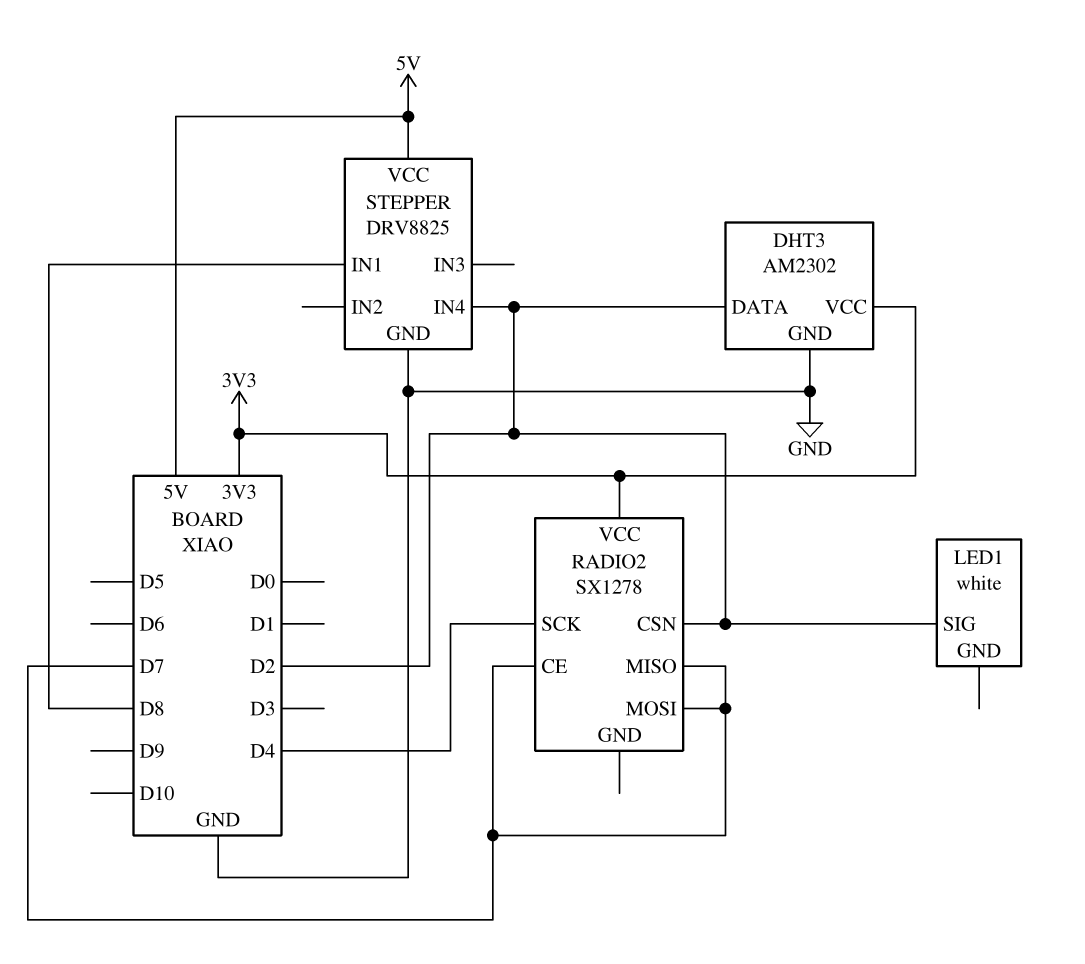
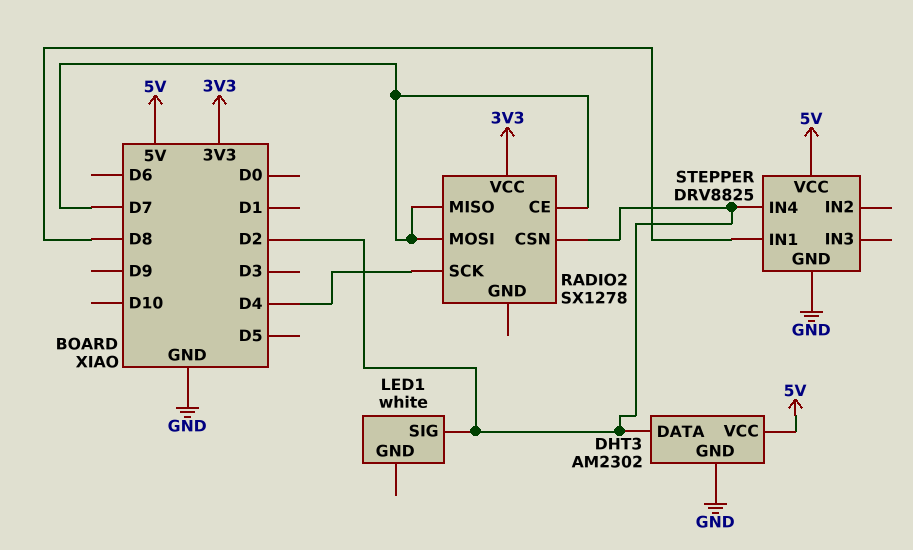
DHT3 pin VCC: 3V3 -> 5V

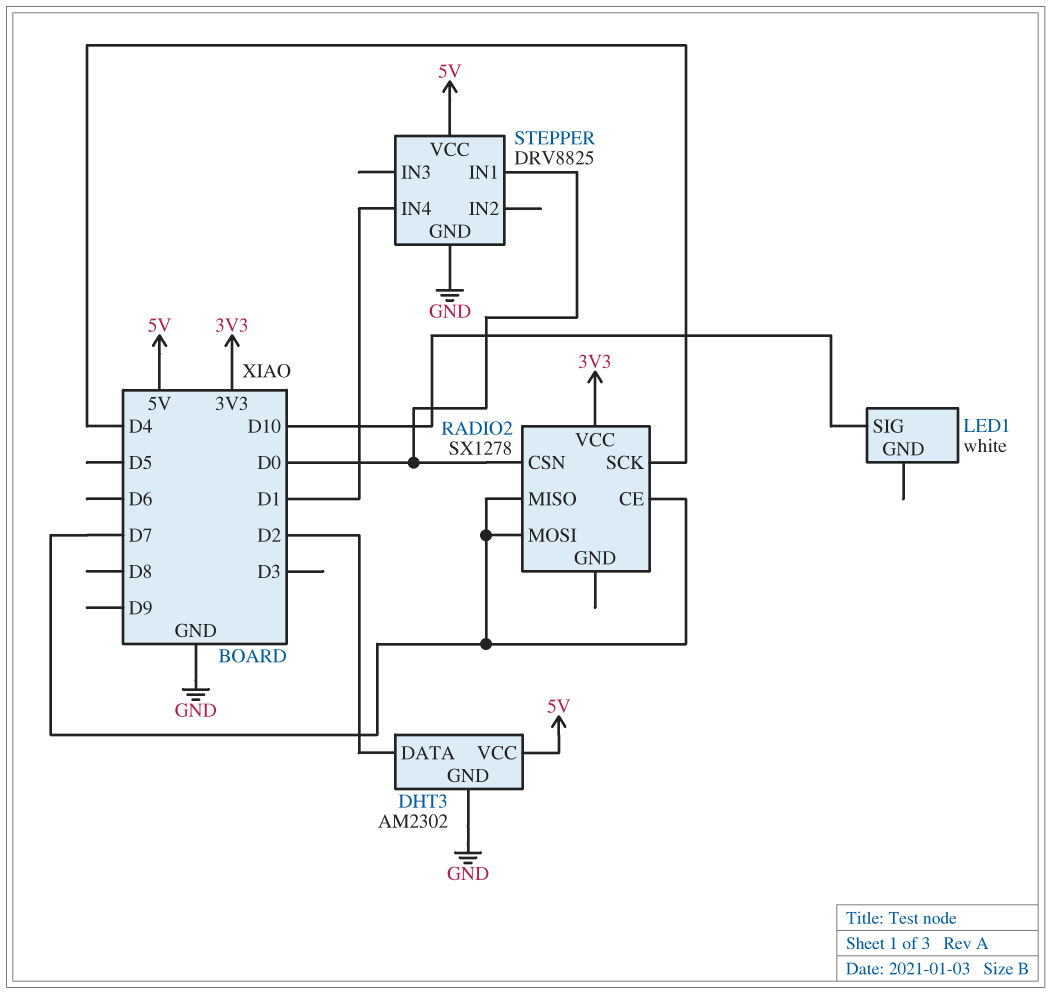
LED1 pin SIG: D2 -> D10
RADIO2 pin CSN: D2 -> D0
STEPPER pin IN1: D8 -> D0
STEPPER pin IN4: D2 -> D1

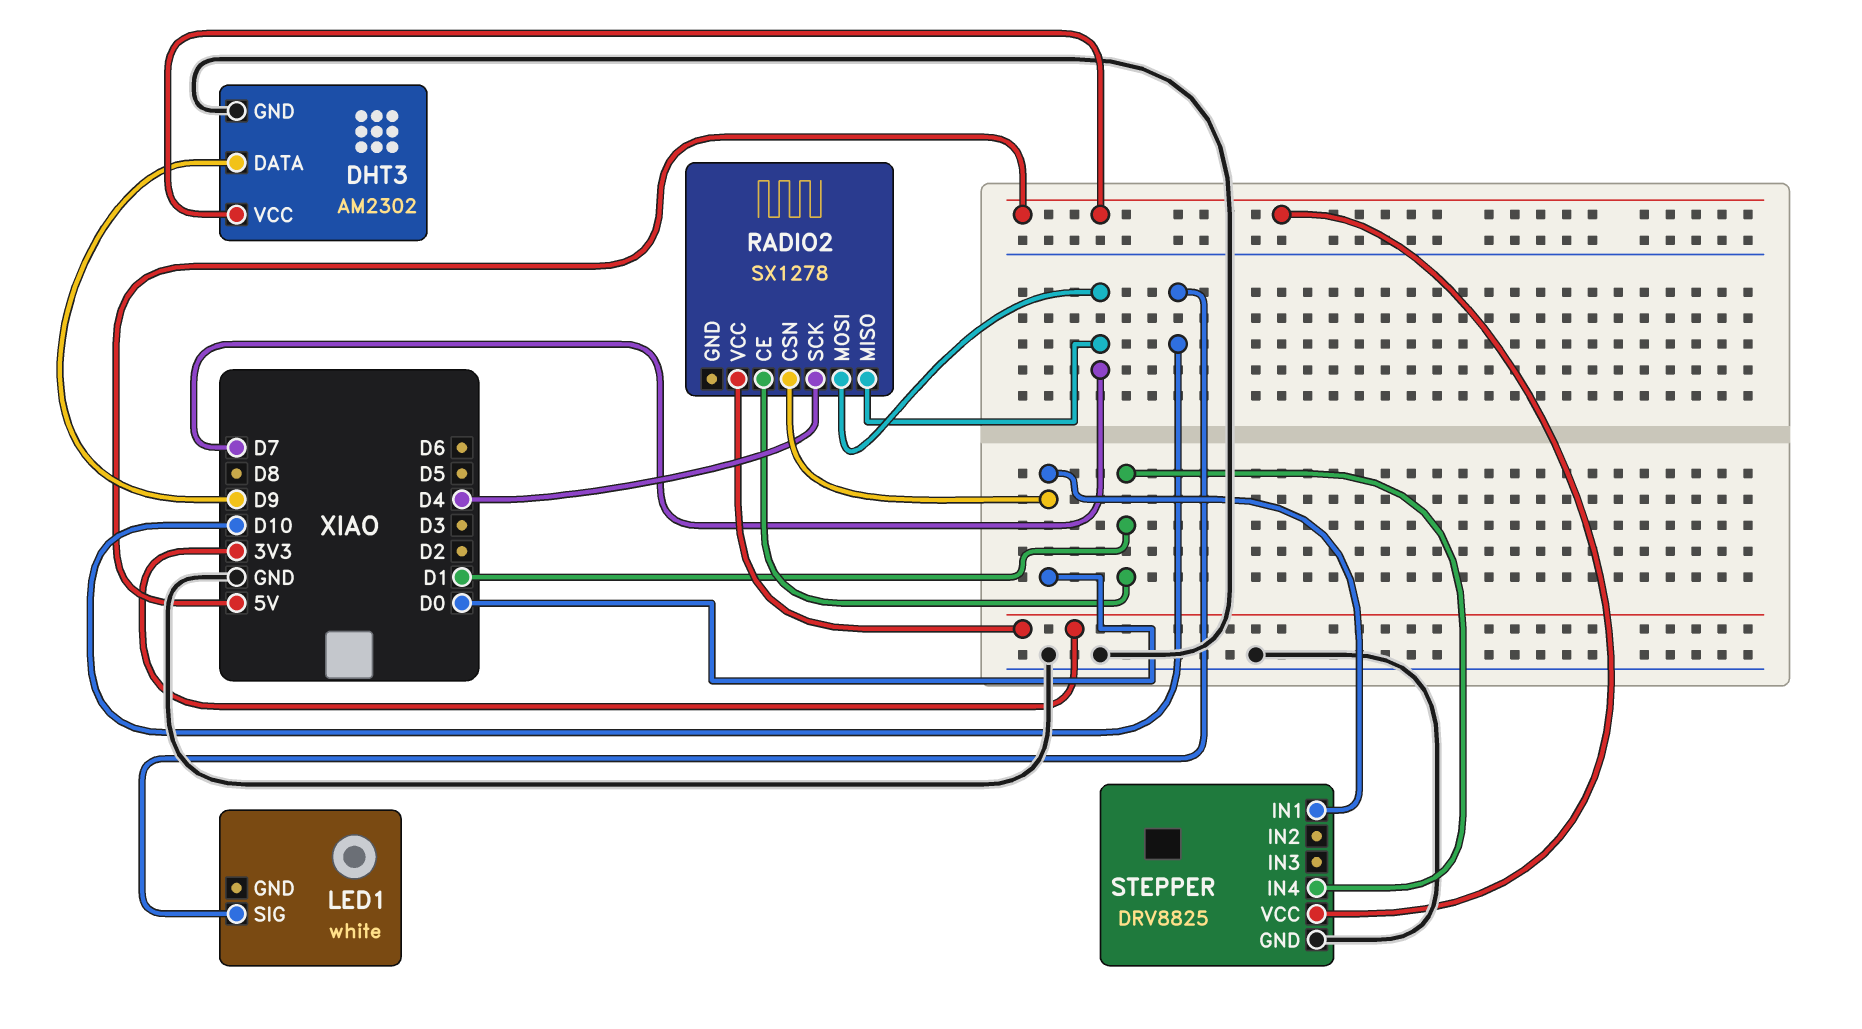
DHT3 pin DATA: D2 -> D9
RADIO2 pin CE: D7 -> D1

